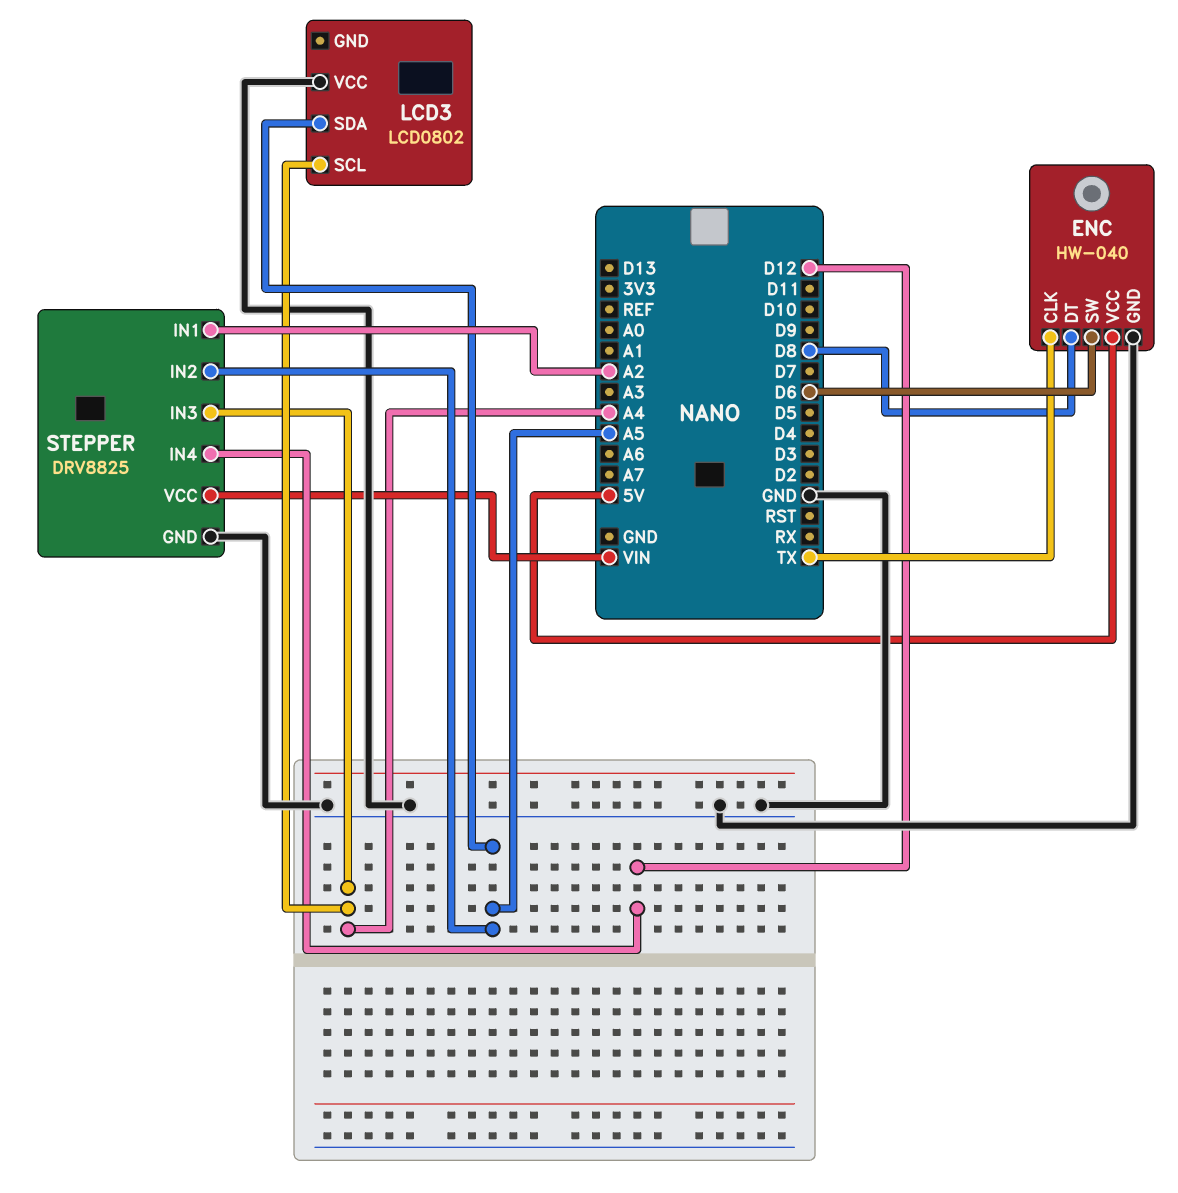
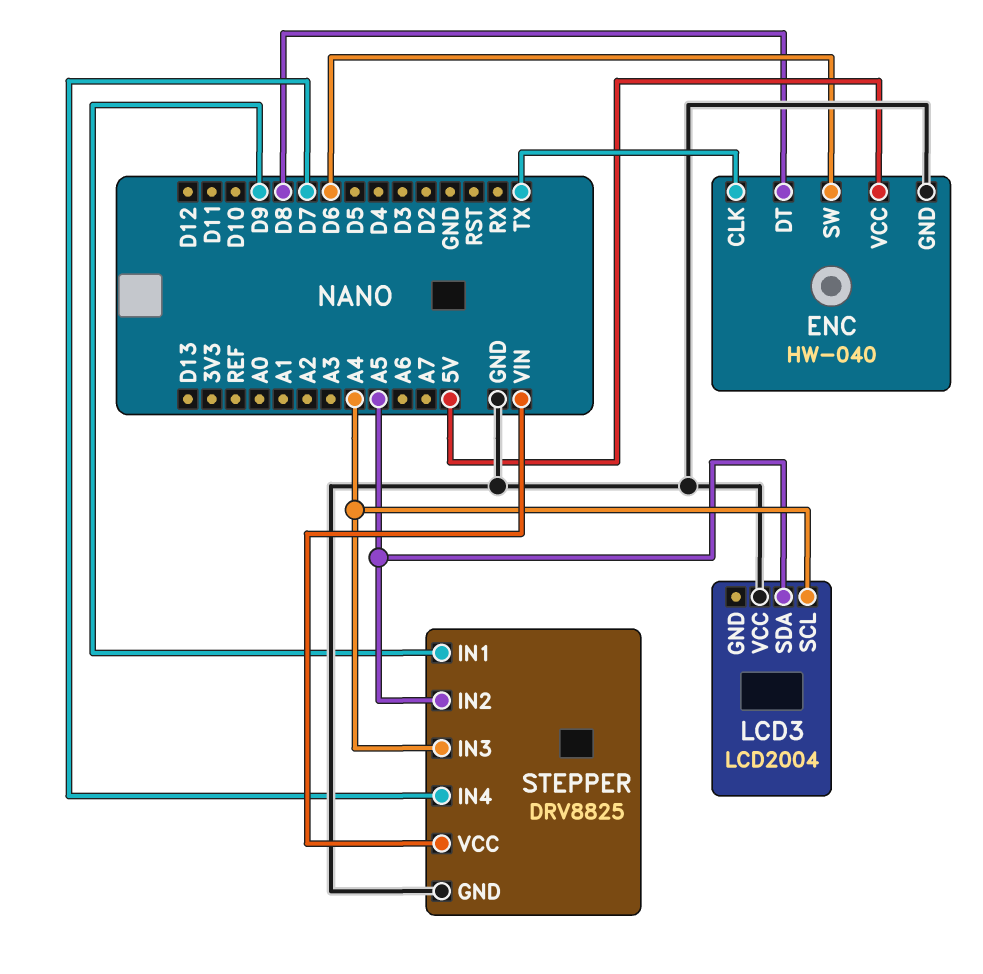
LCD3: LCD0802 -> LCD2004
STEPPER pin IN1: A2 -> D9
STEPPER pin IN4: D12 -> D7

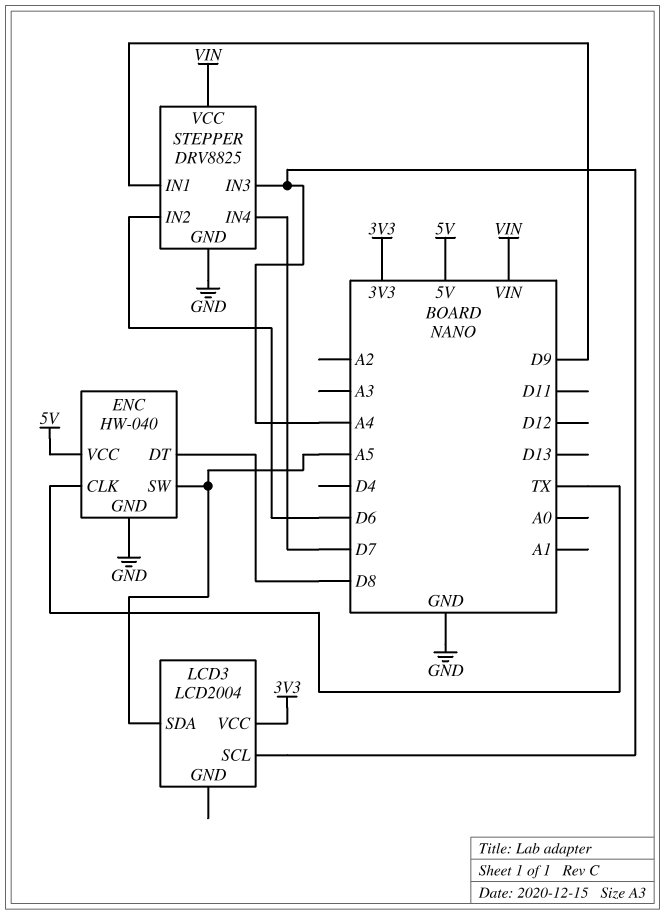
ENC pin SW: D6 -> A5
LCD3 pin VCC: GND -> 3V3
STEPPER pin IN2: A5 -> D6

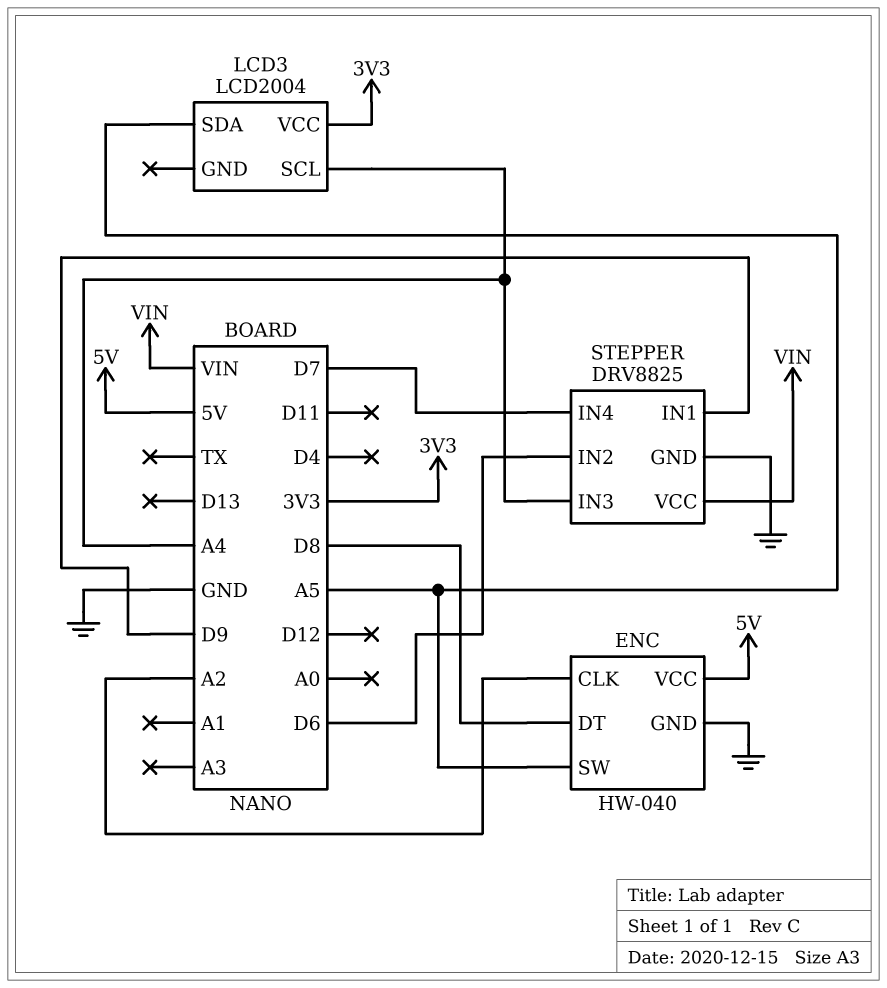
ENC pin CLK: TX -> A2

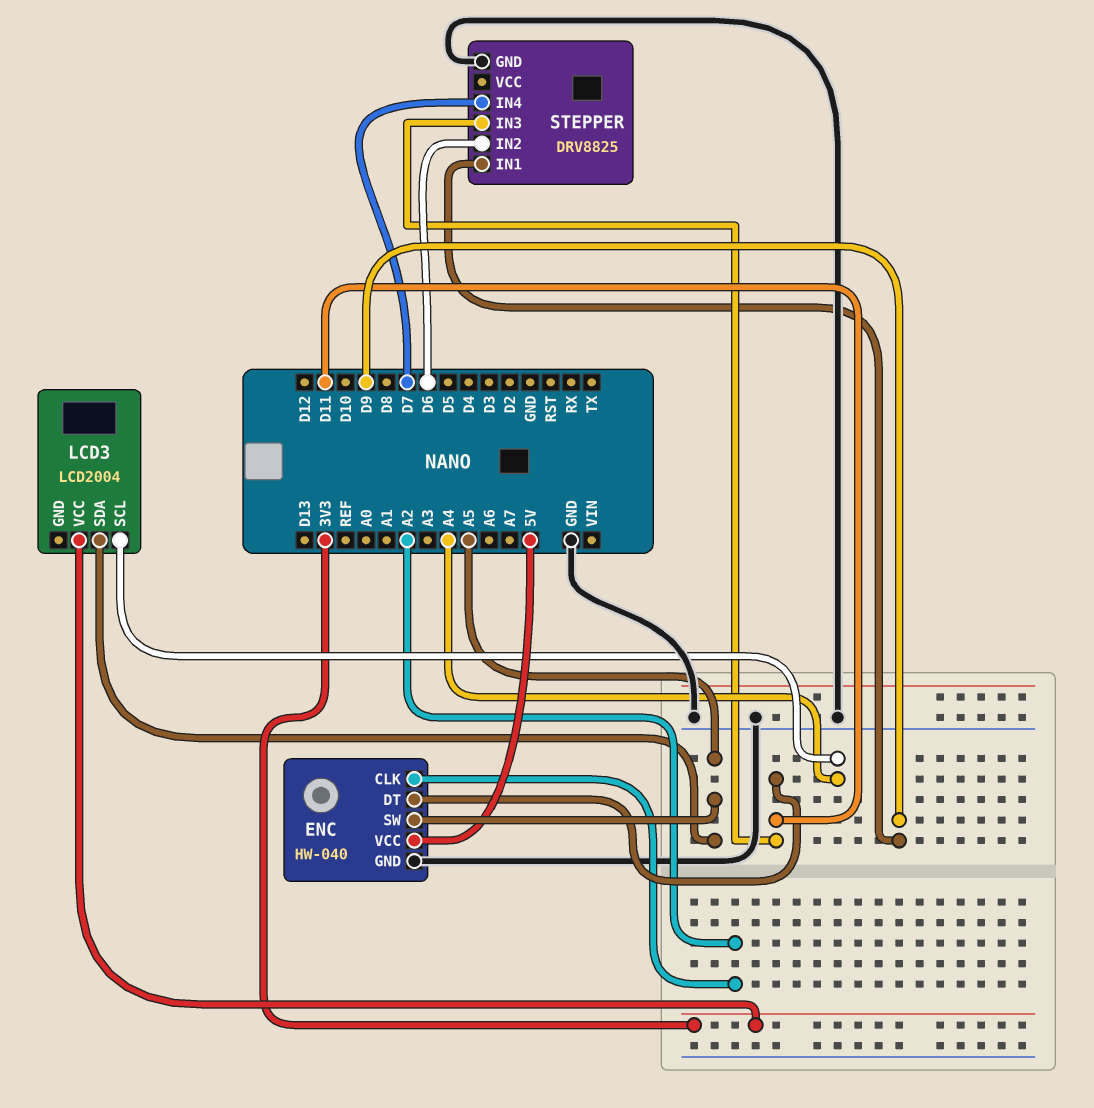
ENC pin DT: D8 -> D11
STEPPER pin IN3: A4 -> D11
STEPPER pin VCC: VIN -> none

